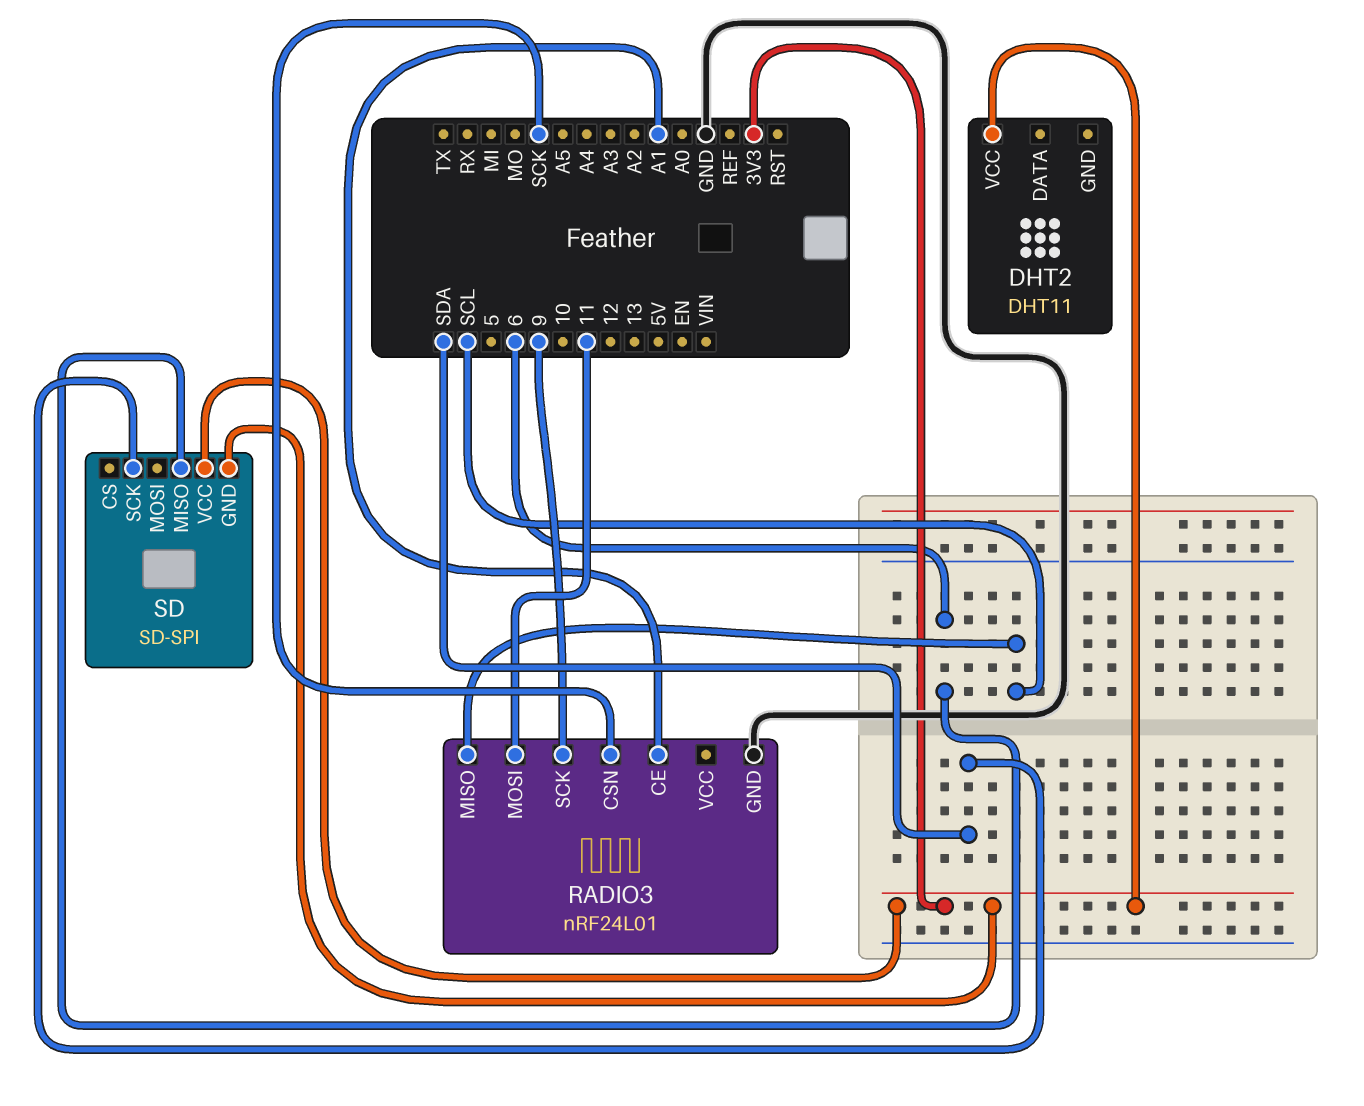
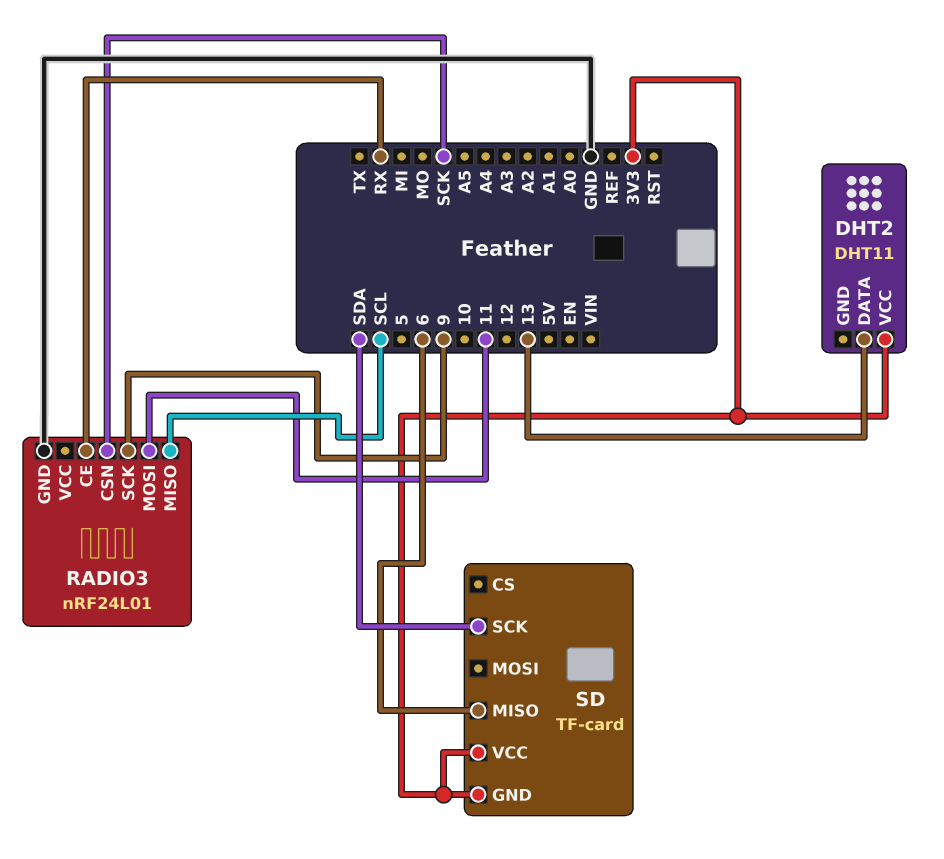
DHT2 pin DATA: none -> 13
RADIO3 pin CE: A1 -> RX
SD: SD-SPI -> TF-card

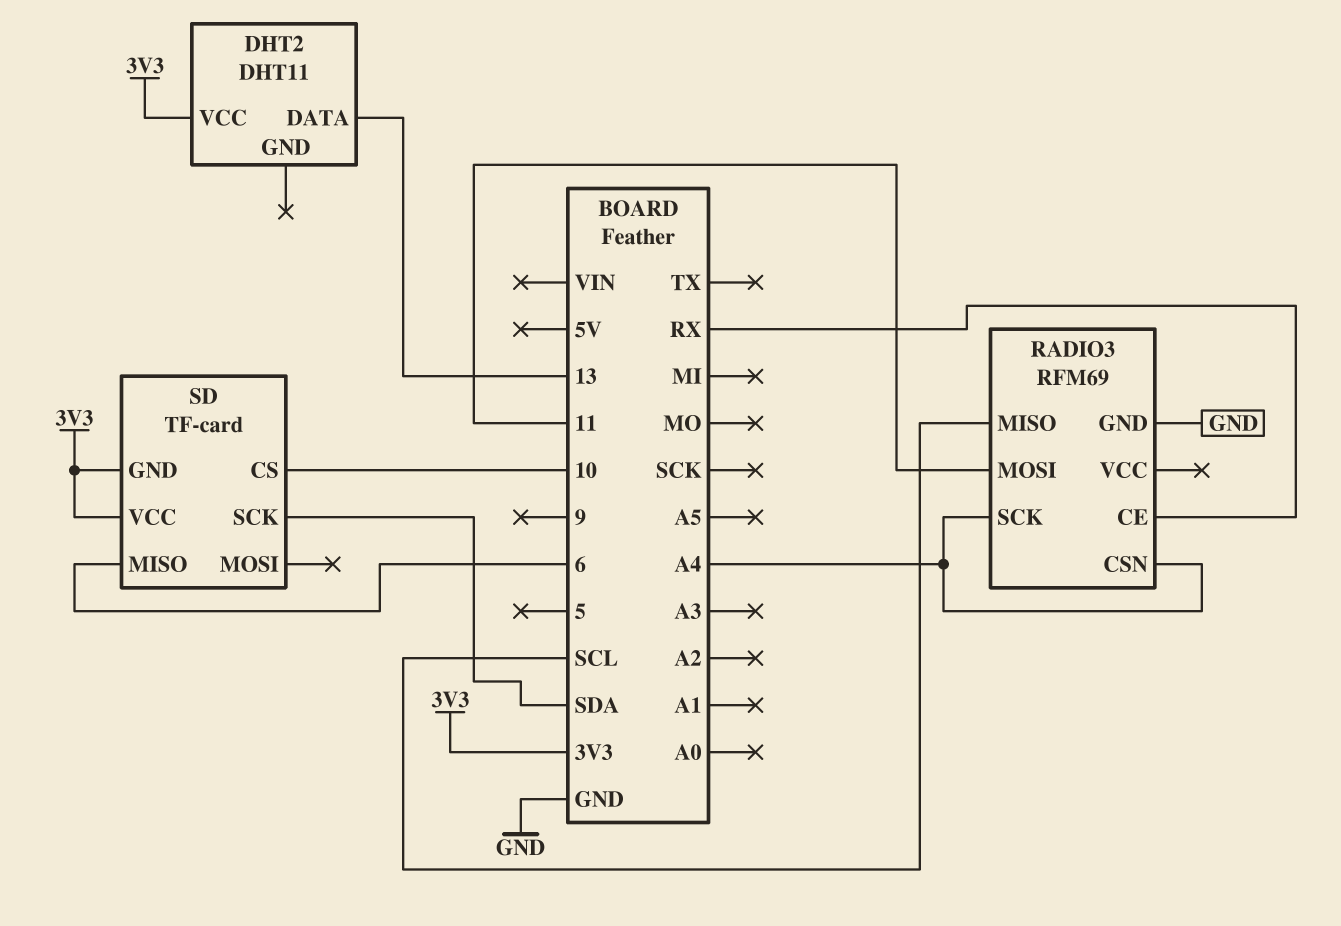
RADIO3: nRF24L01 -> RFM69
RADIO3 pin CSN: SCK -> A4
RADIO3 pin SCK: 9 -> A4
SD pin CS: none -> 10

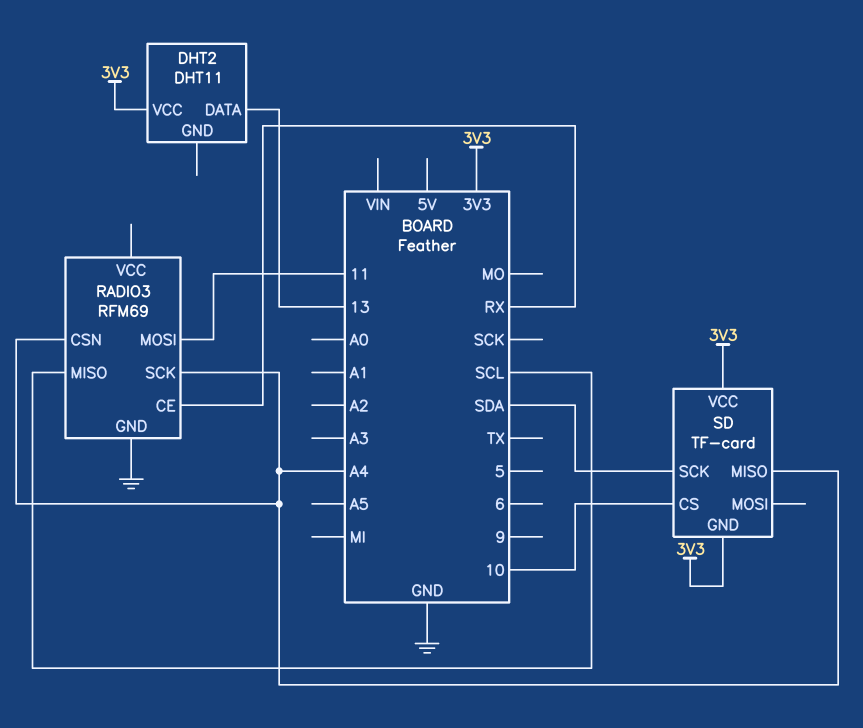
SD pin MISO: 6 -> A4

